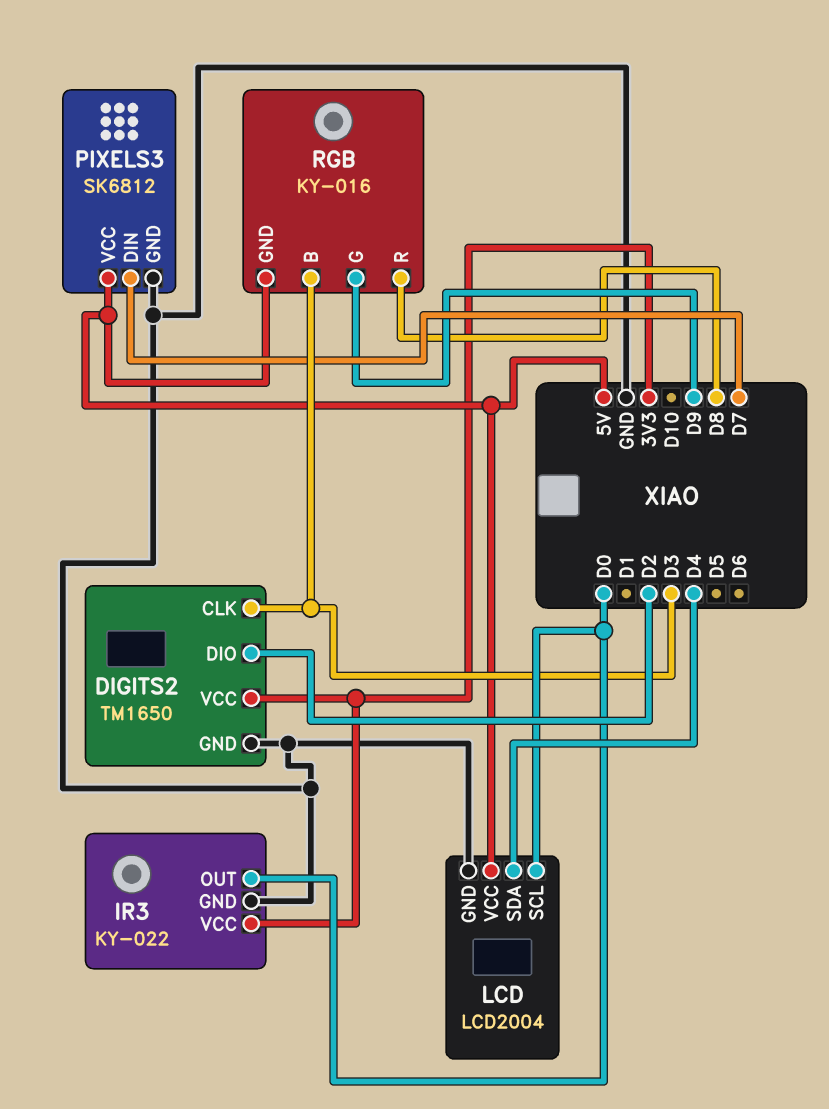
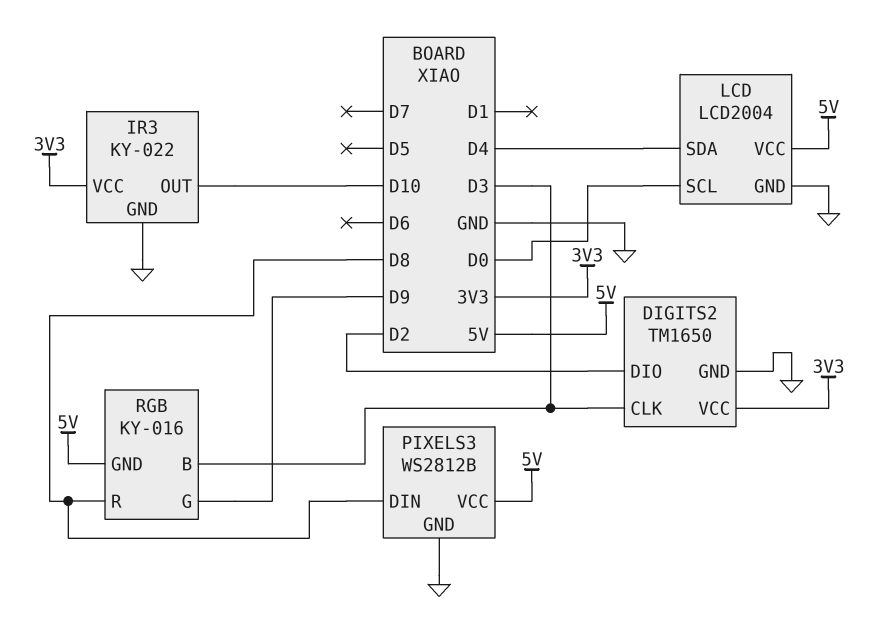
IR3 pin OUT: D0 -> D10
PIXELS3: SK6812 -> WS2812B
PIXELS3 pin DIN: D7 -> D8

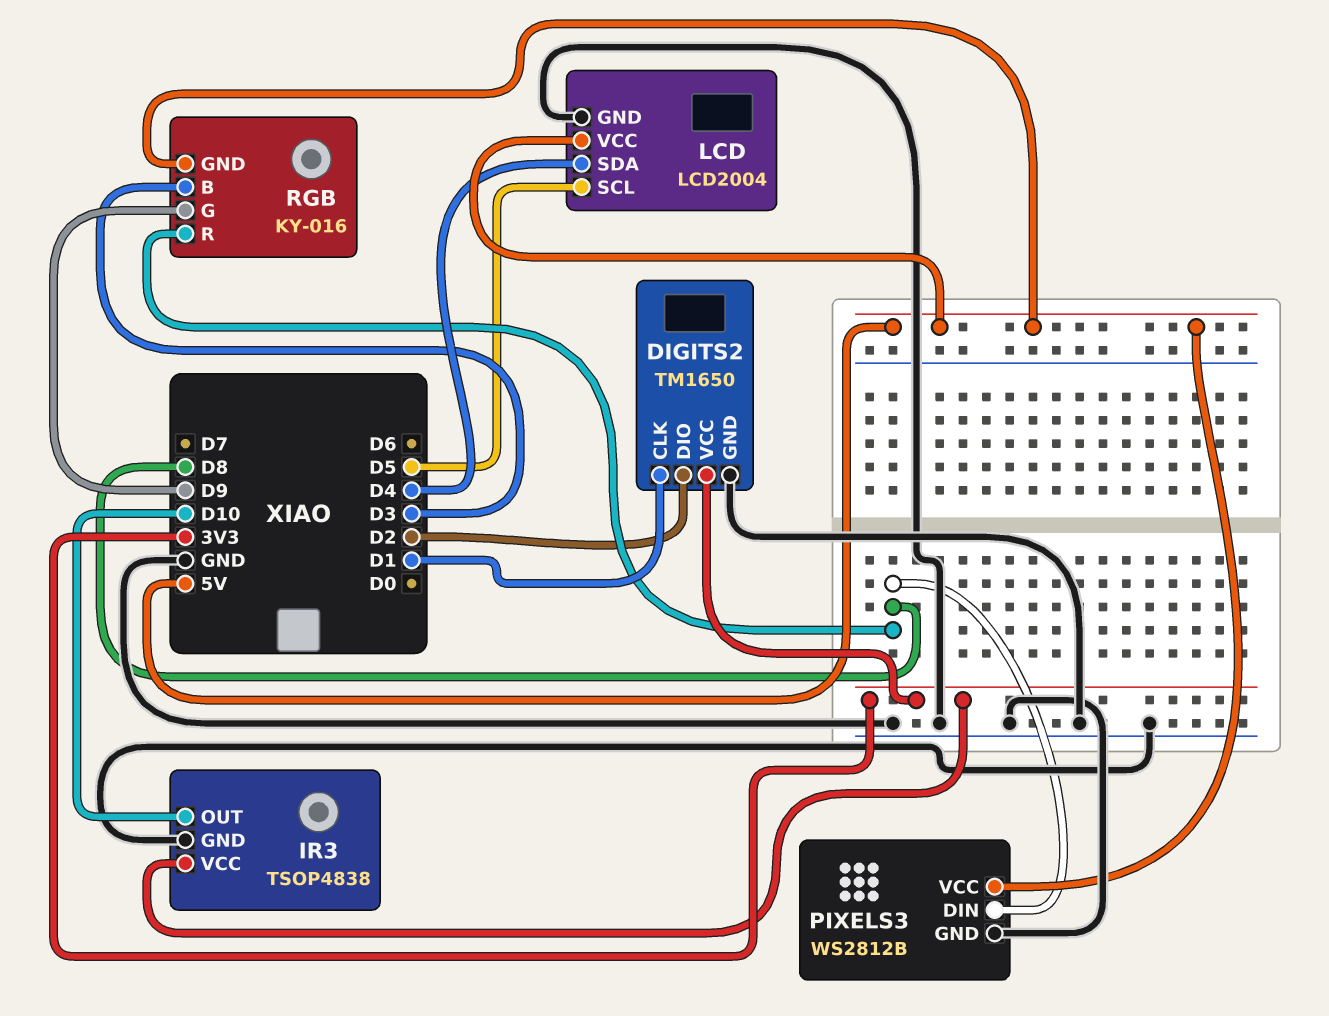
DIGITS2 pin CLK: D3 -> D1
IR3: KY-022 -> TSOP4838
LCD pin SCL: D0 -> D5

